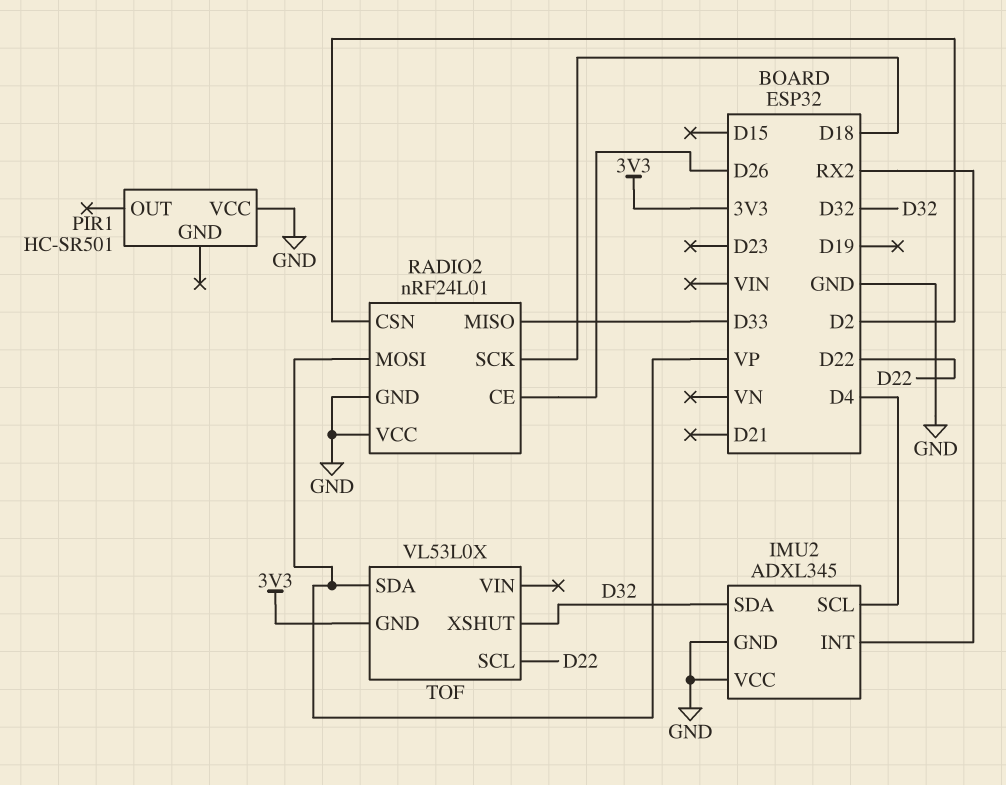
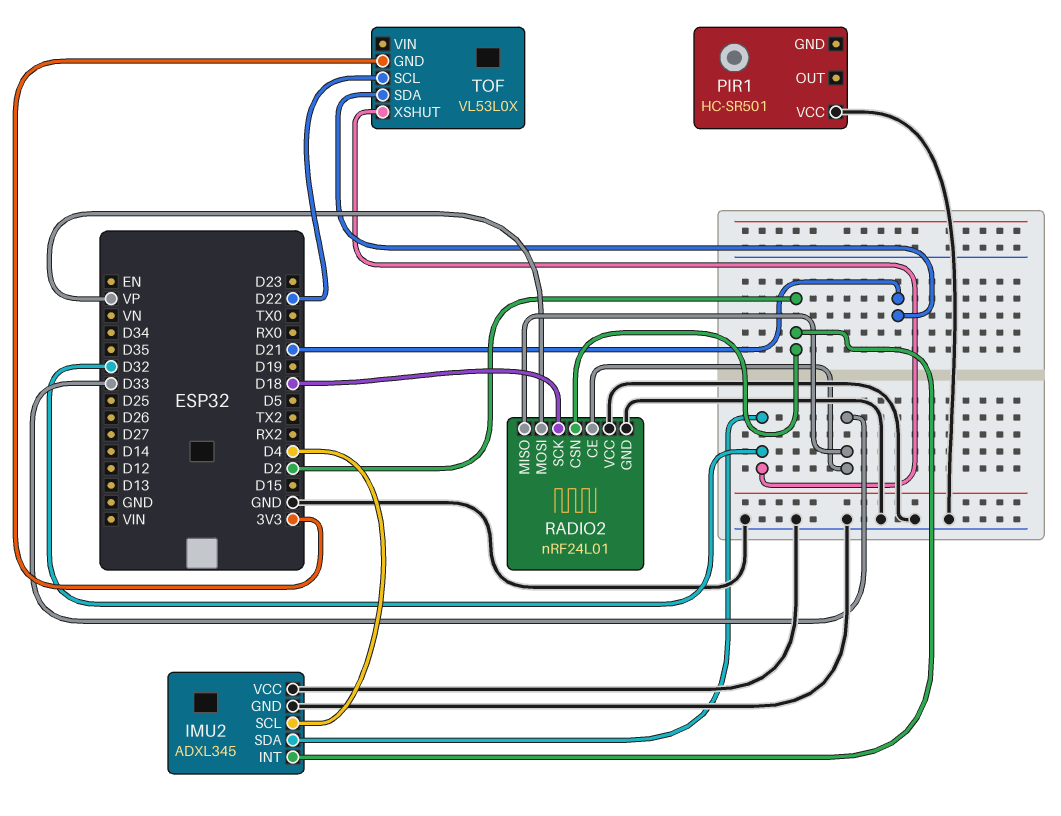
IMU2 pin INT: RX2 -> D2
RADIO2 pin CE: D26 -> D33
TOF pin SDA: VP -> D21

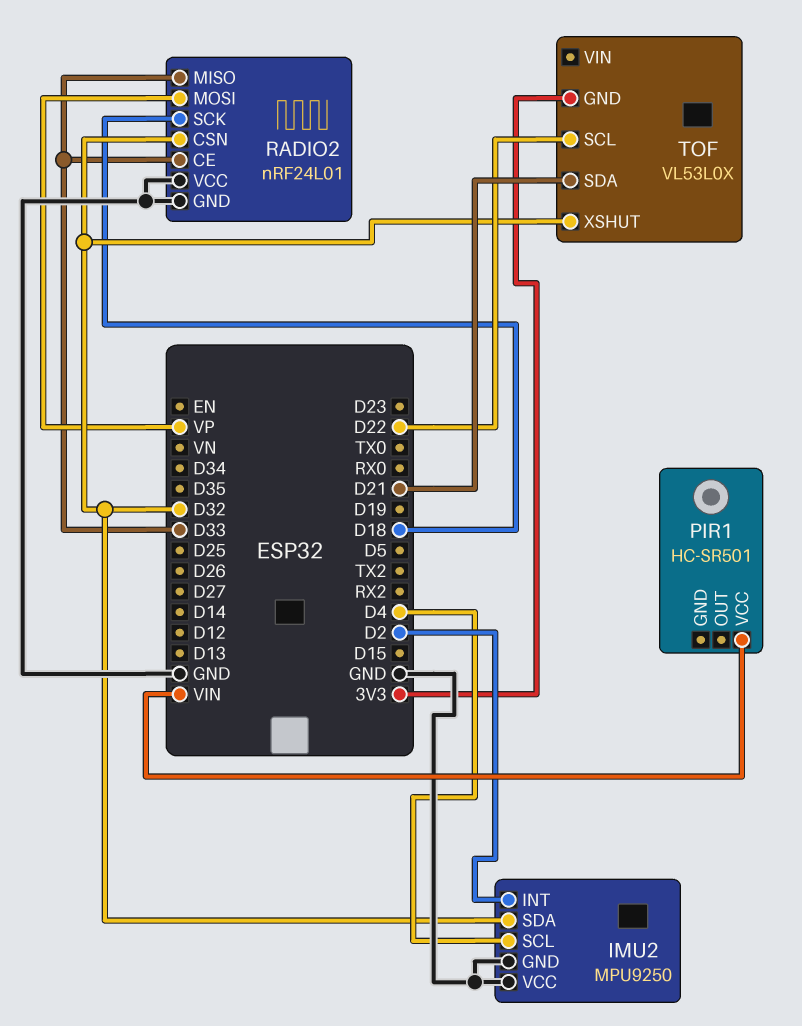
IMU2: ADXL345 -> MPU9250
PIR1 pin VCC: GND -> VIN
RADIO2 pin CSN: D2 -> D32

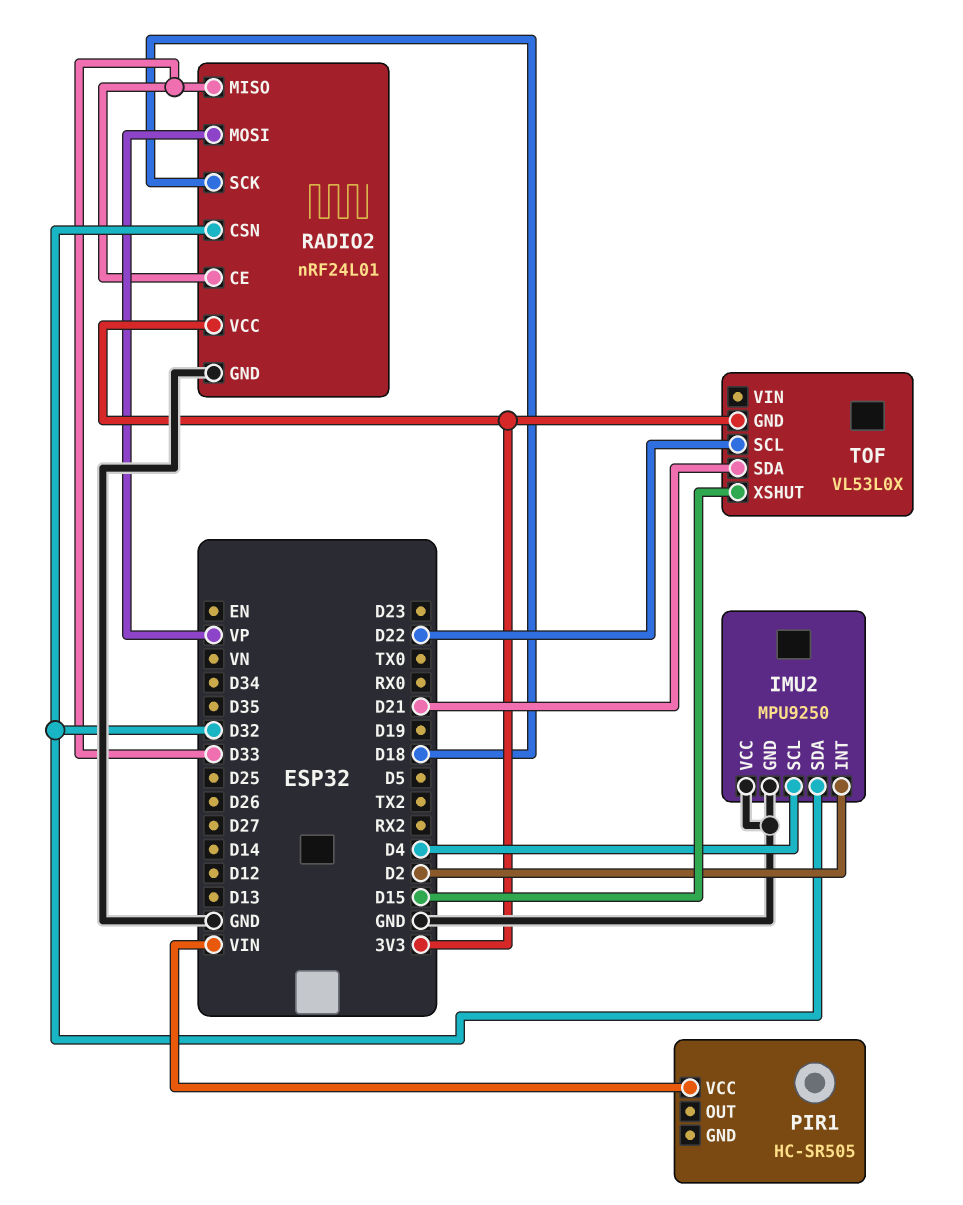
PIR1: HC-SR501 -> HC-SR505
RADIO2 pin VCC: GND -> 3V3
TOF pin XSHUT: D32 -> D15

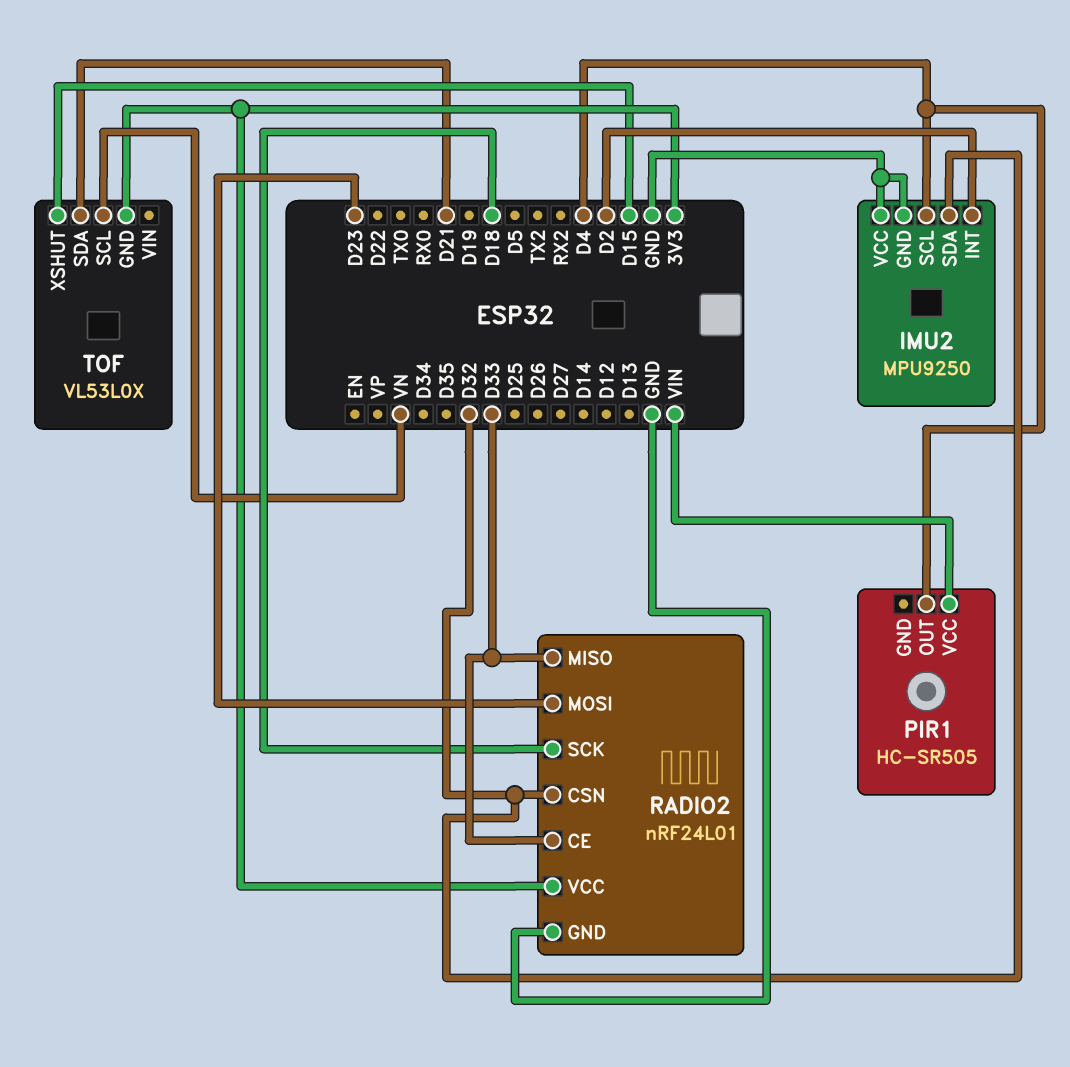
PIR1 pin OUT: none -> D4
RADIO2 pin MOSI: VP -> D23
TOF pin SCL: D22 -> VN

